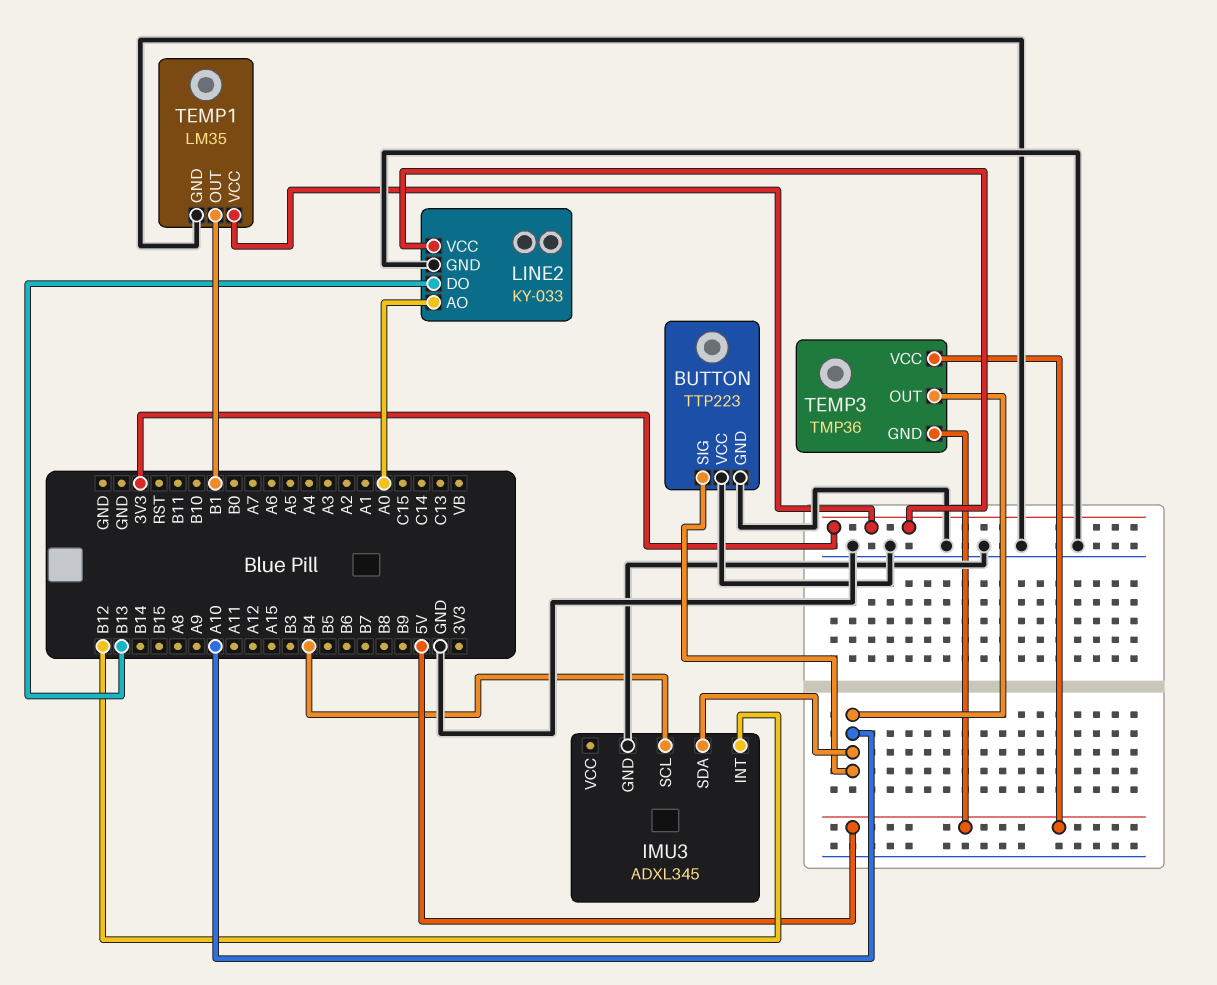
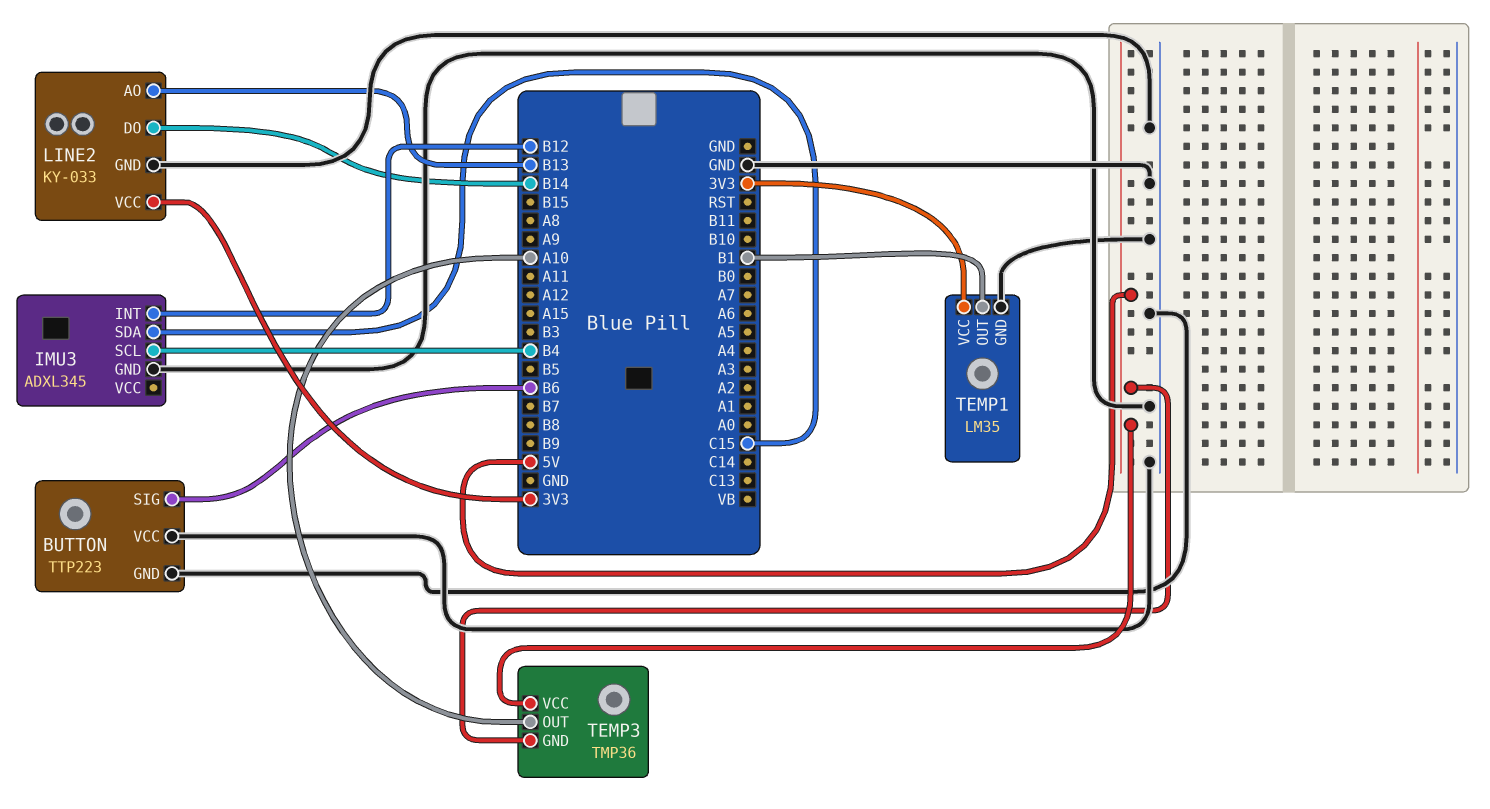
BUTTON pin SIG: A10 -> B6
IMU3 pin SDA: A10 -> C15
LINE2 pin AO: A0 -> B13
LINE2 pin DO: B13 -> B14

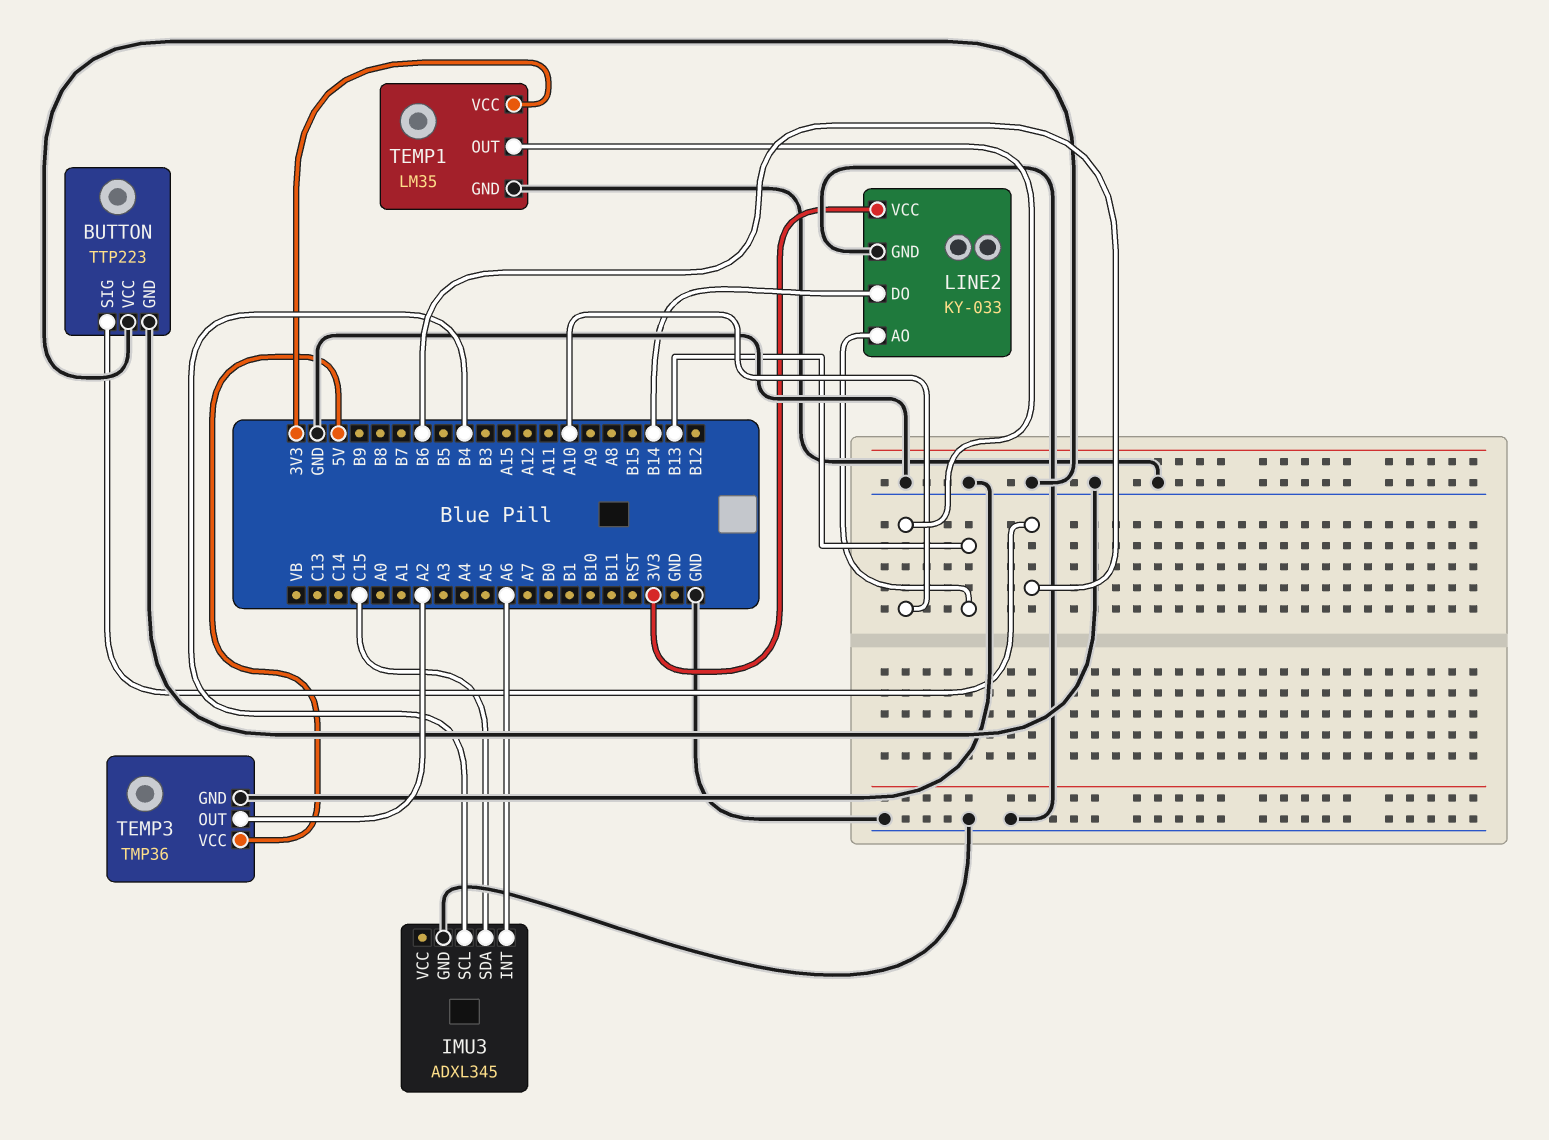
IMU3 pin INT: B12 -> A6
TEMP1 pin OUT: B1 -> A10
TEMP3 pin GND: 5V -> GND
TEMP3 pin OUT: A10 -> A2

